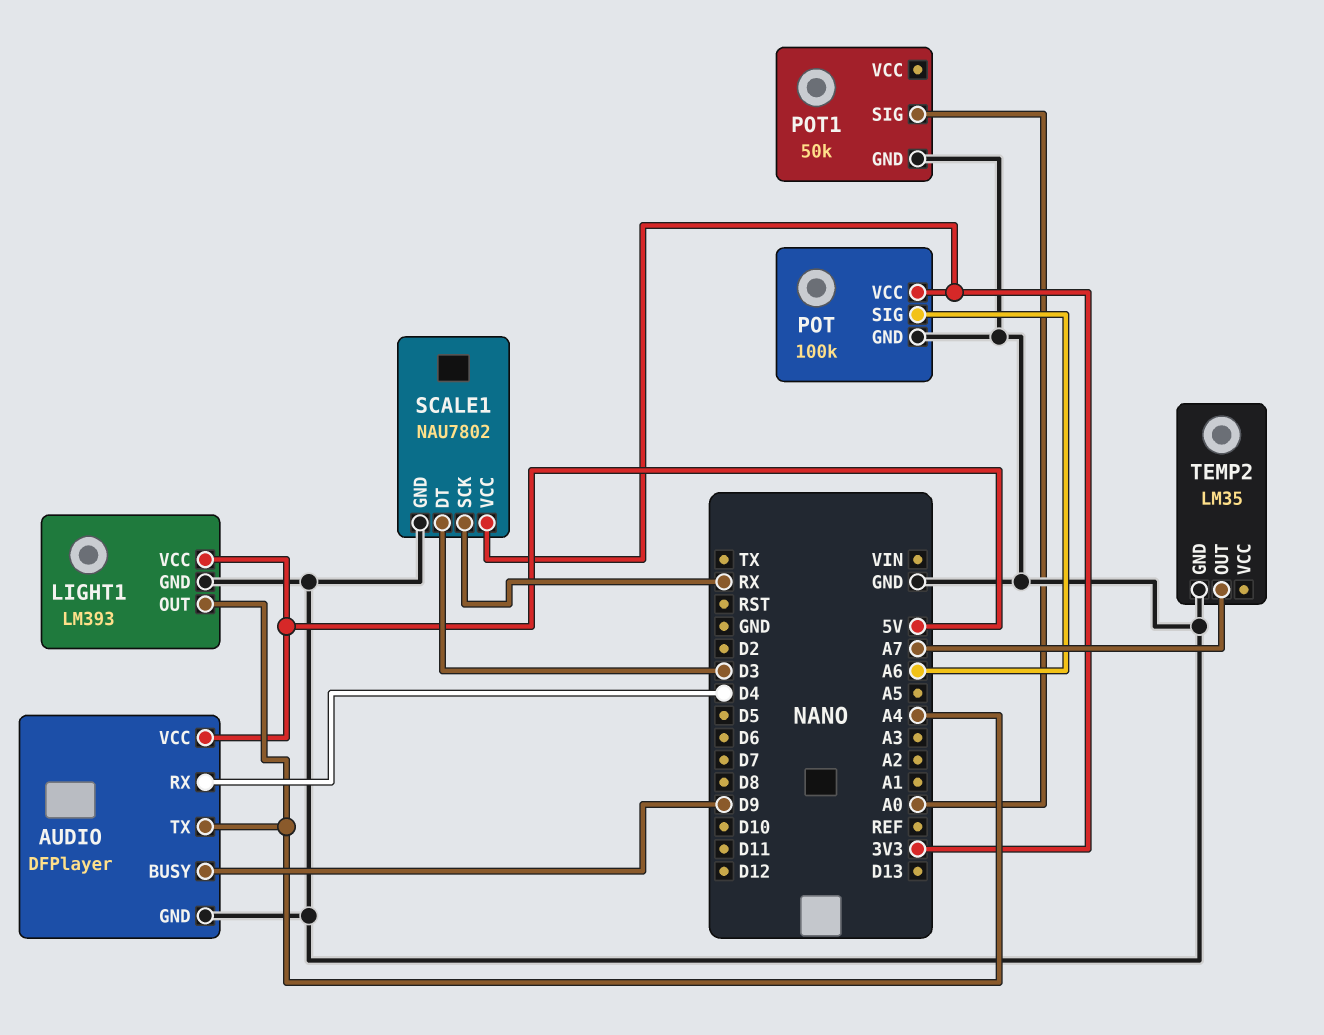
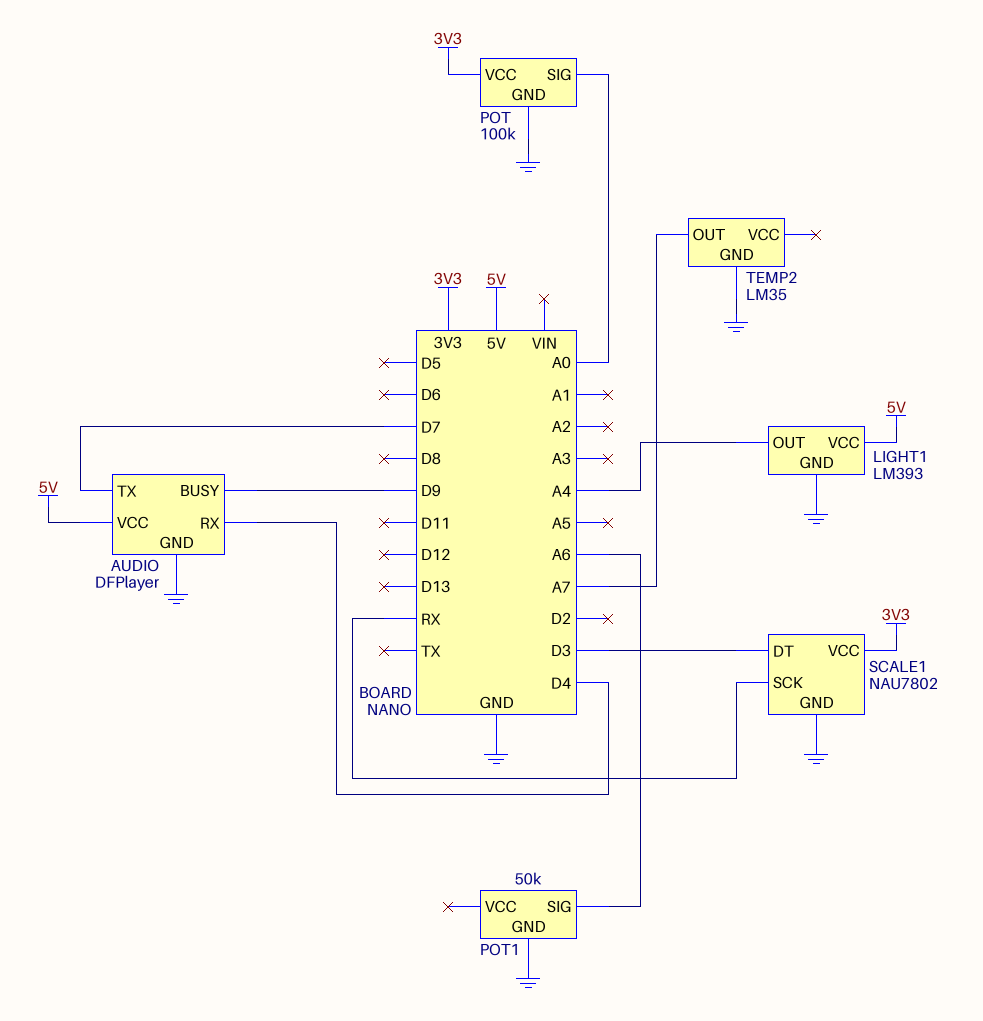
AUDIO pin TX: A4 -> D7
POT pin SIG: A6 -> A0
POT1 pin SIG: A0 -> A6

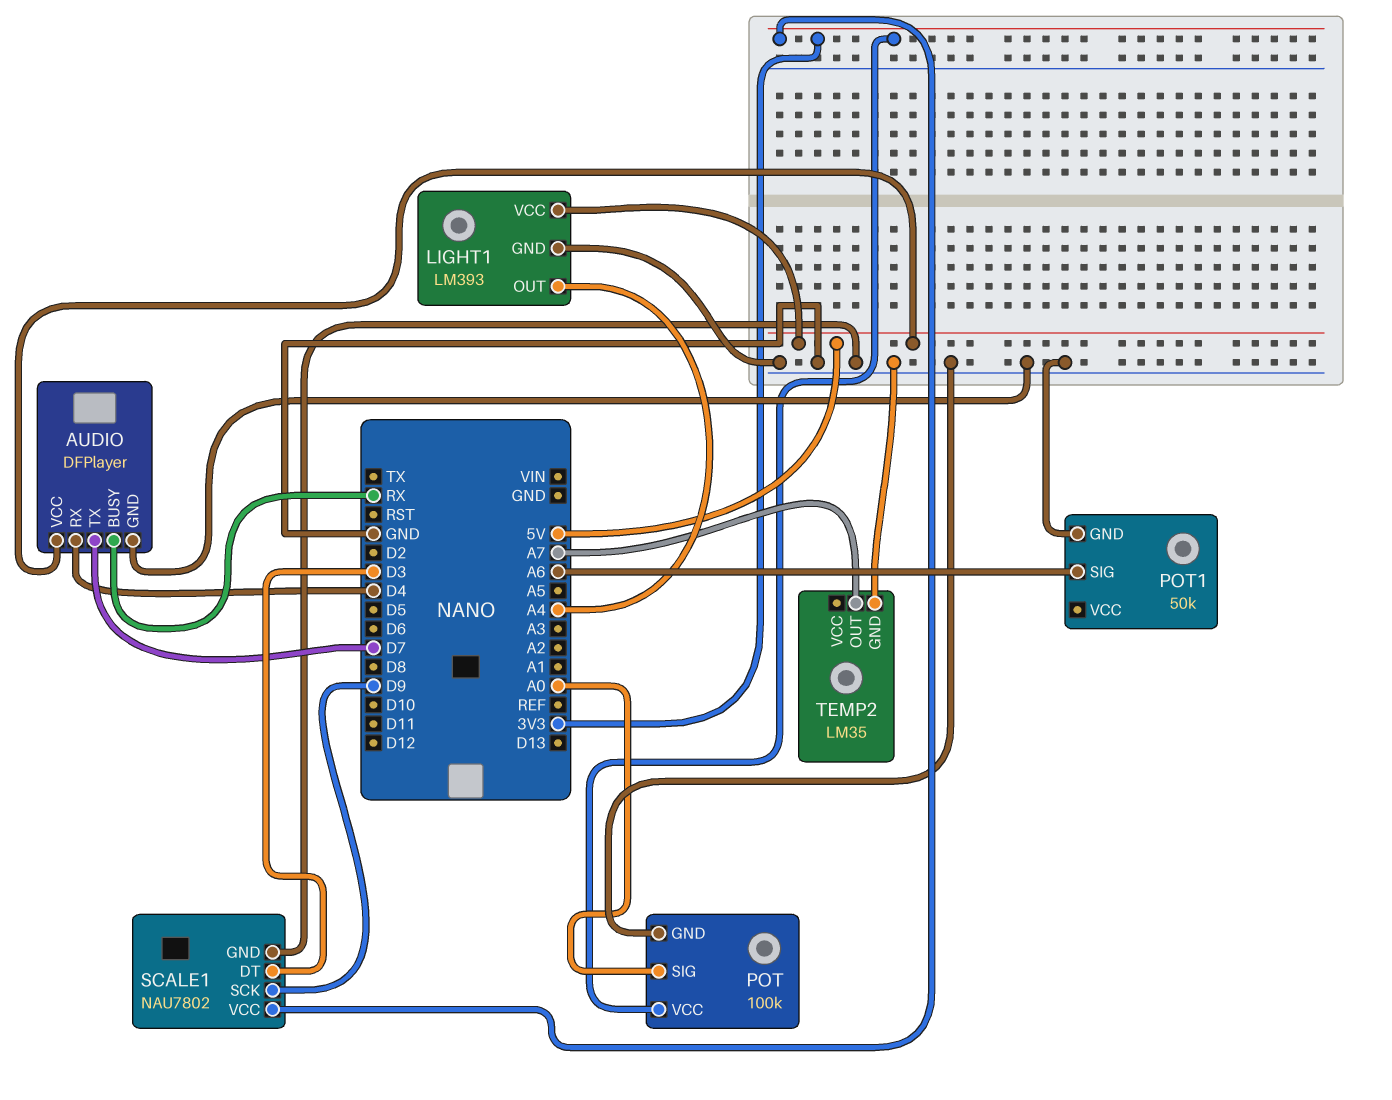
AUDIO pin BUSY: D9 -> RX
SCALE1 pin SCK: RX -> D9

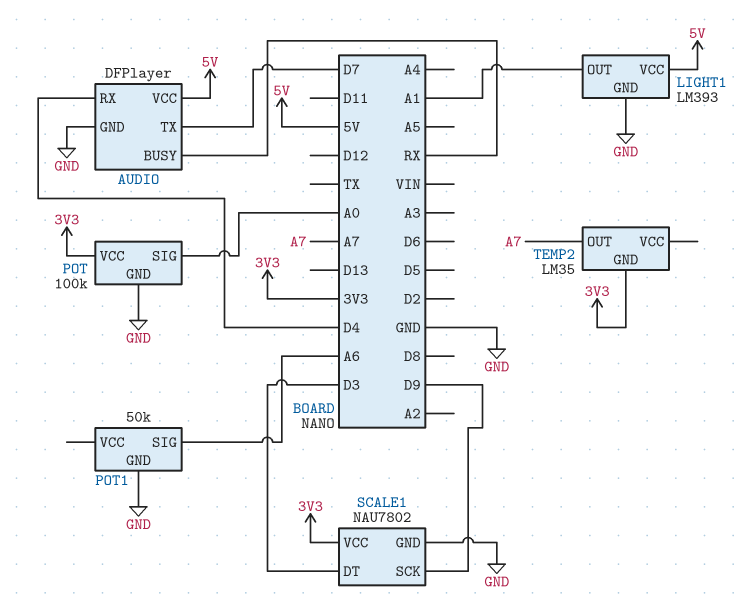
LIGHT1 pin OUT: A4 -> A1
TEMP2 pin GND: GND -> 3V3

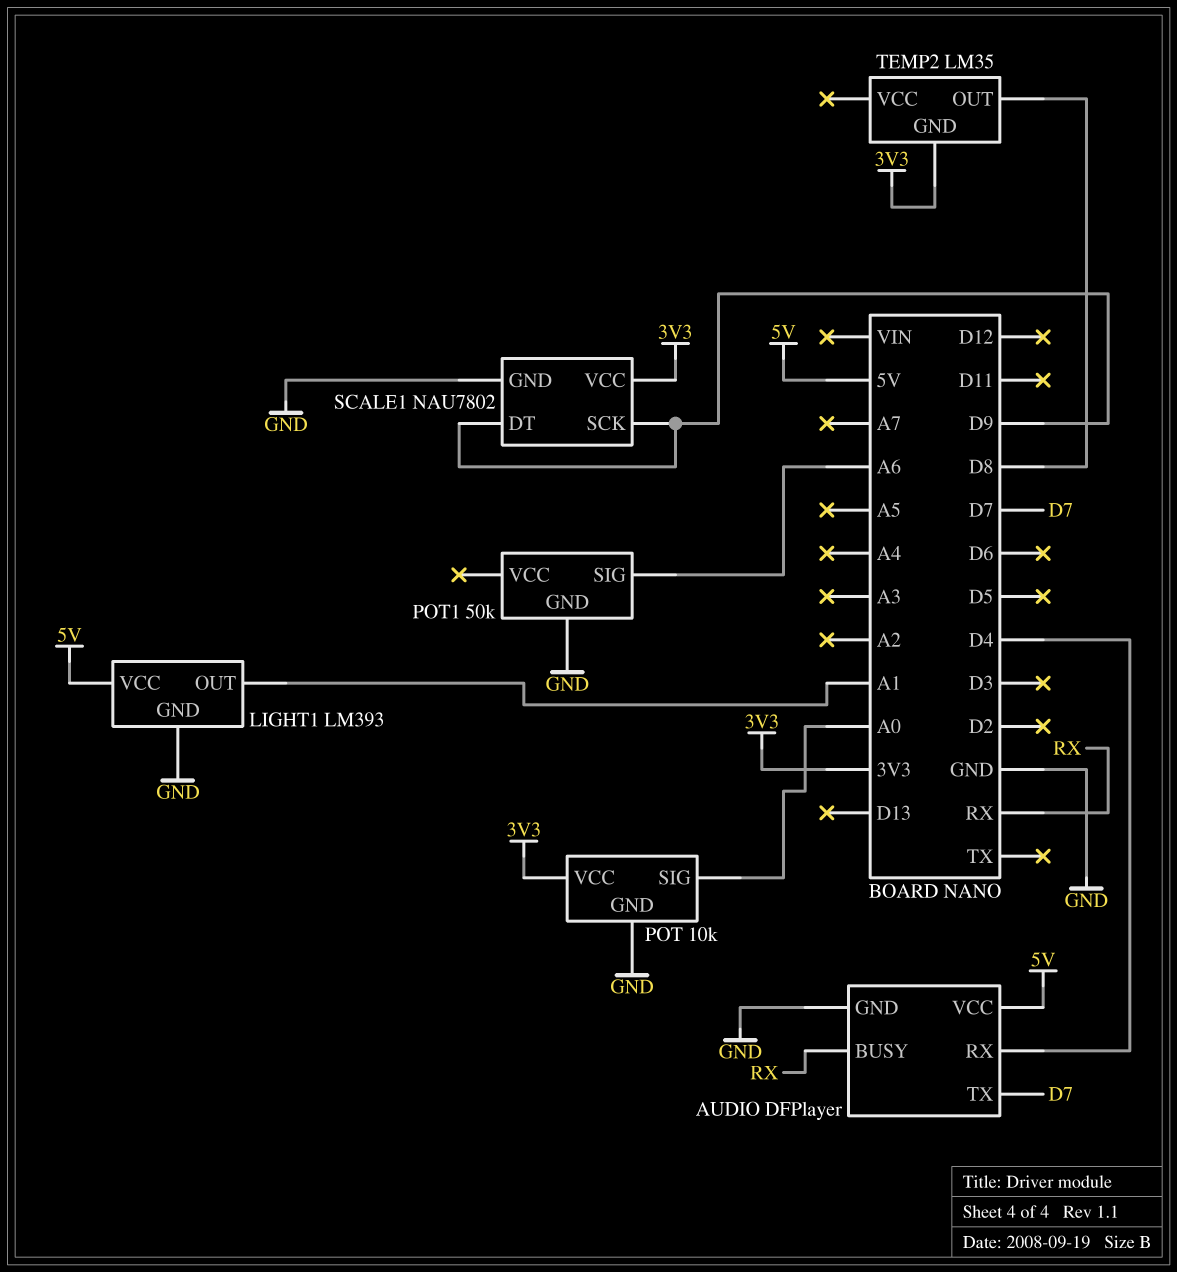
POT: 100k -> 10k
SCALE1 pin DT: D3 -> D9
TEMP2 pin OUT: A7 -> D8

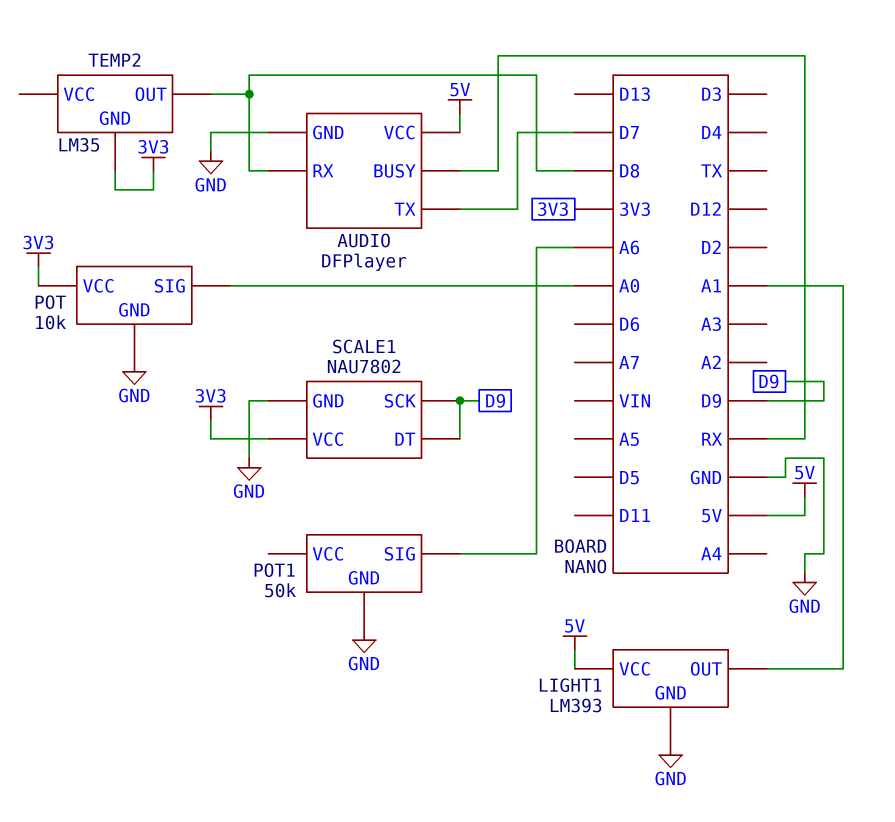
AUDIO pin RX: D4 -> D8

